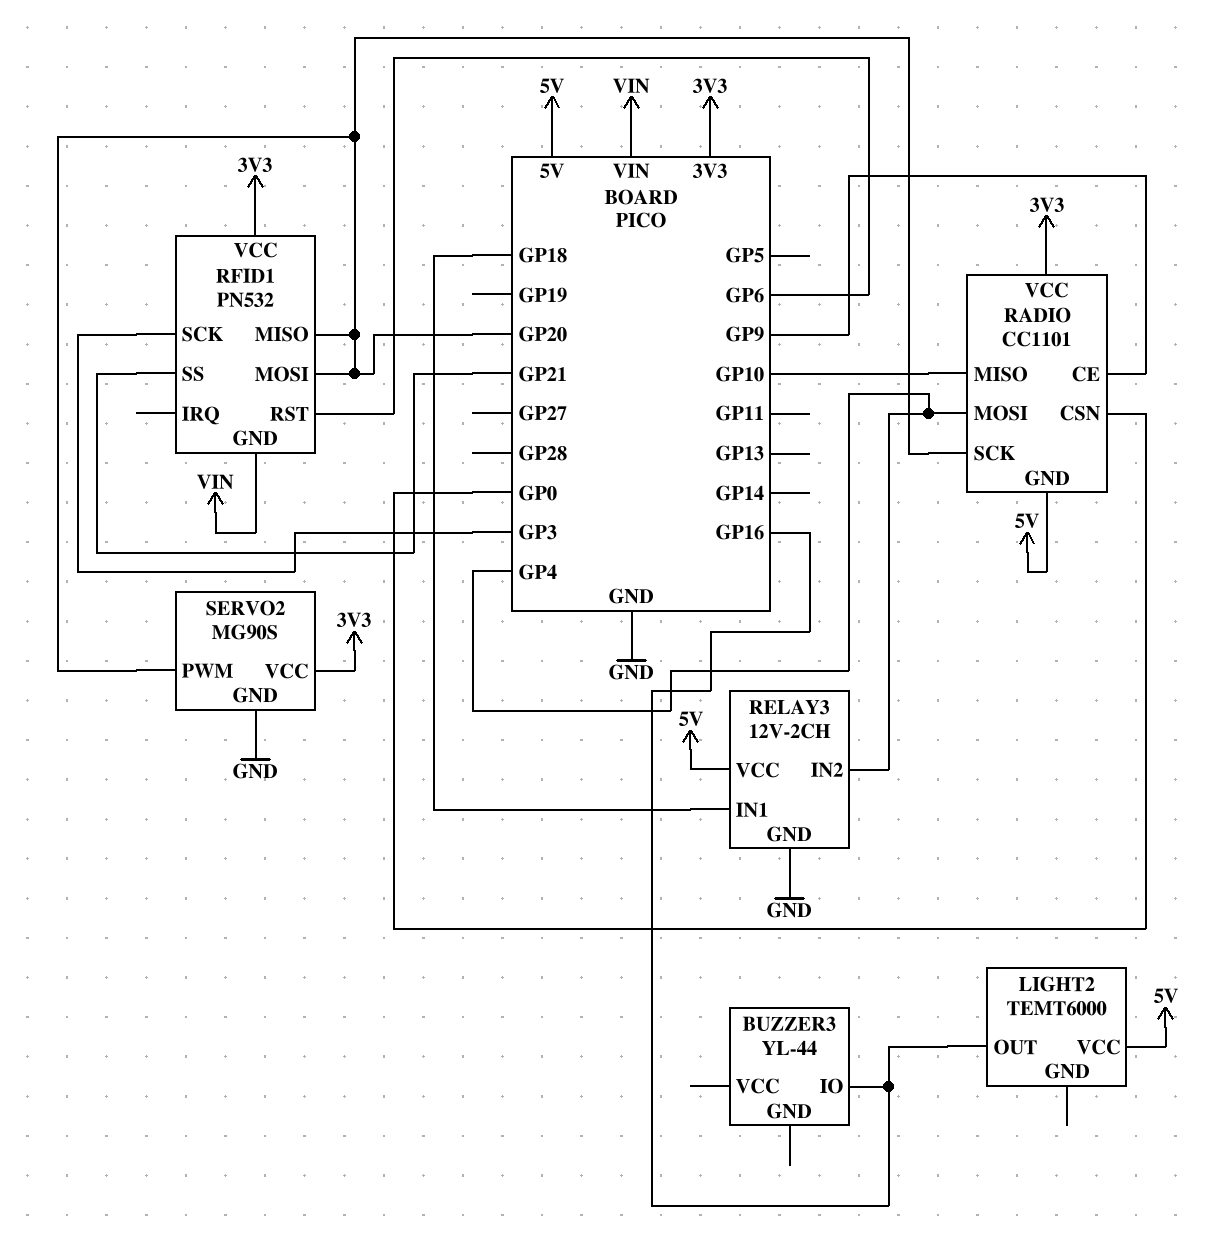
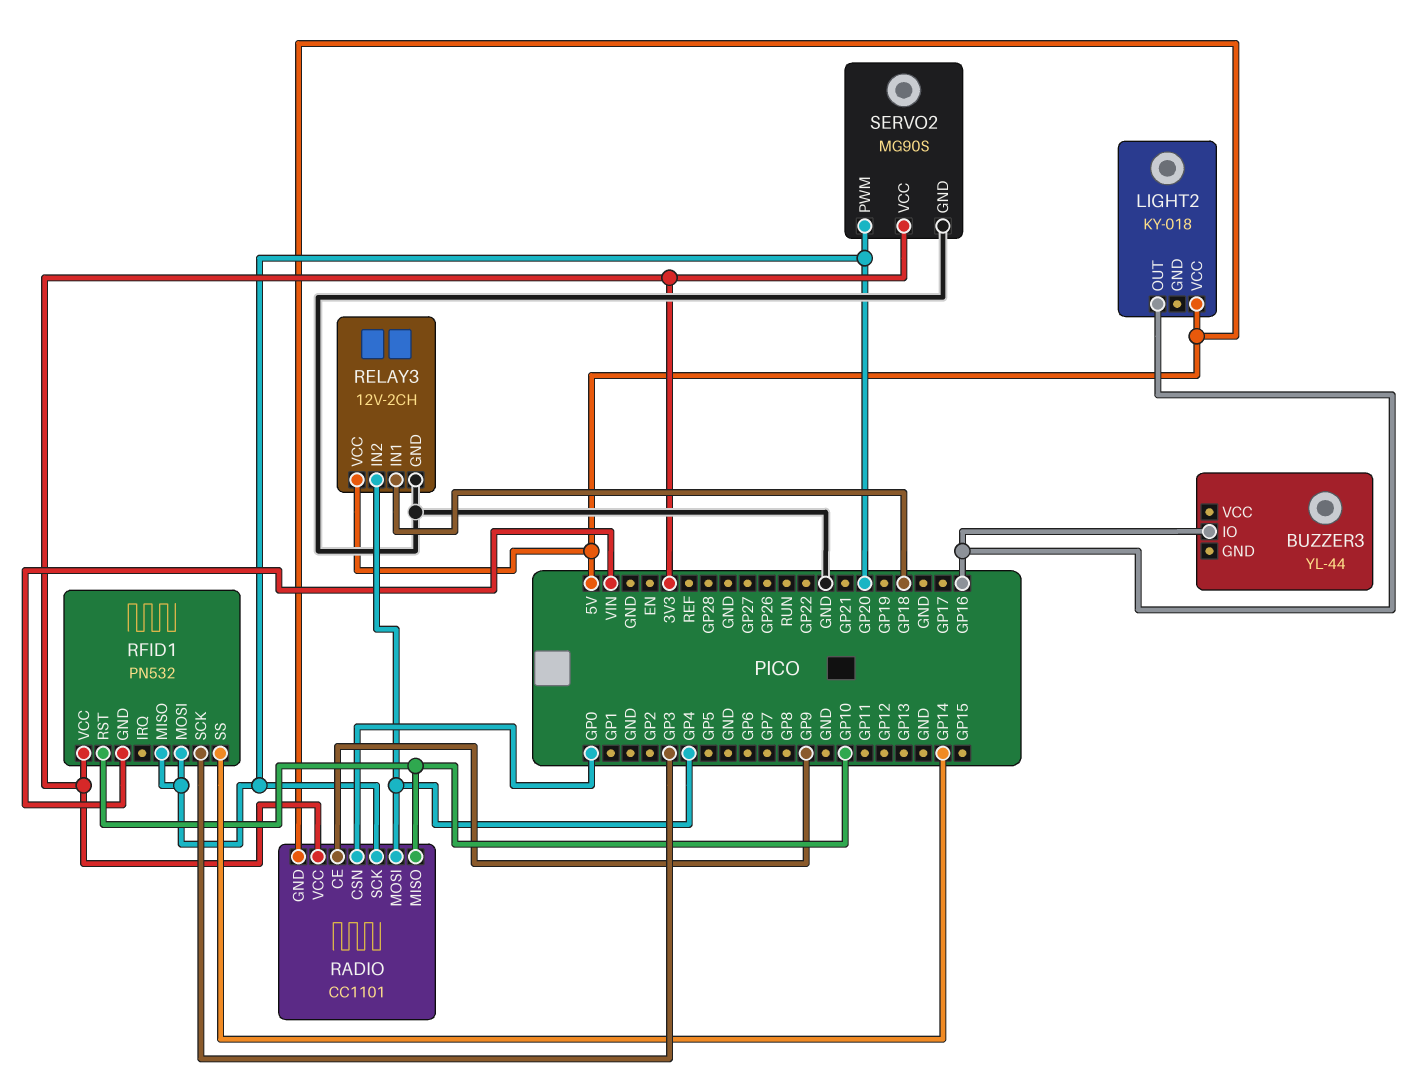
LIGHT2: TEMT6000 -> KY-018
RFID1 pin RST: GP6 -> GP10
RFID1 pin SS: GP21 -> GP14

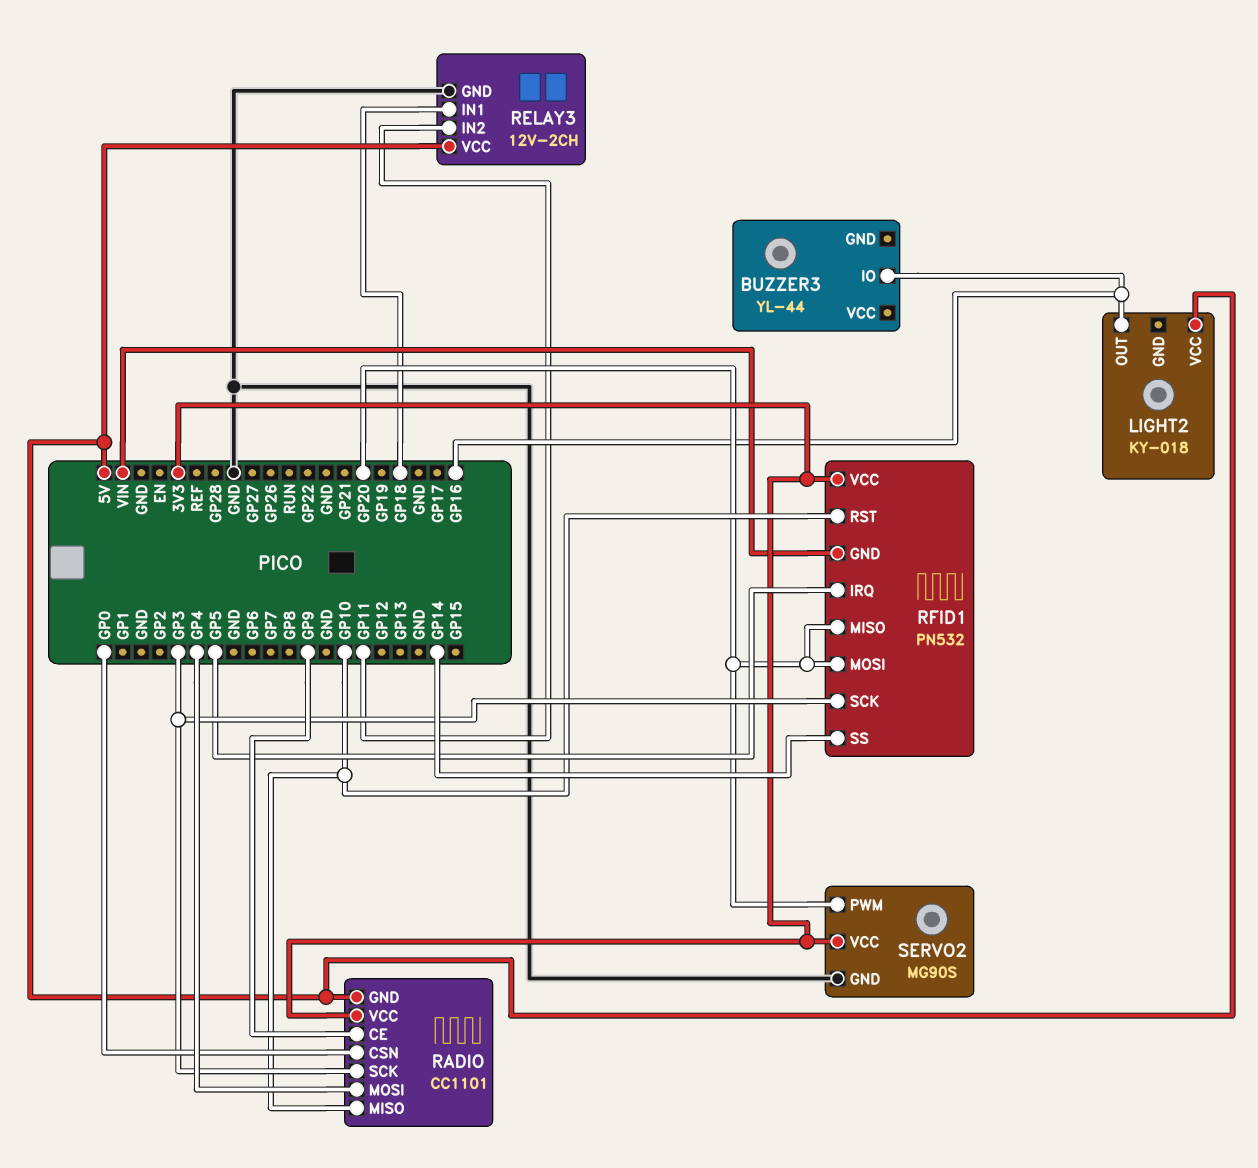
RADIO pin SCK: GP20 -> GP3
RELAY3 pin IN2: GP4 -> GP11
RFID1 pin IRQ: none -> GP5

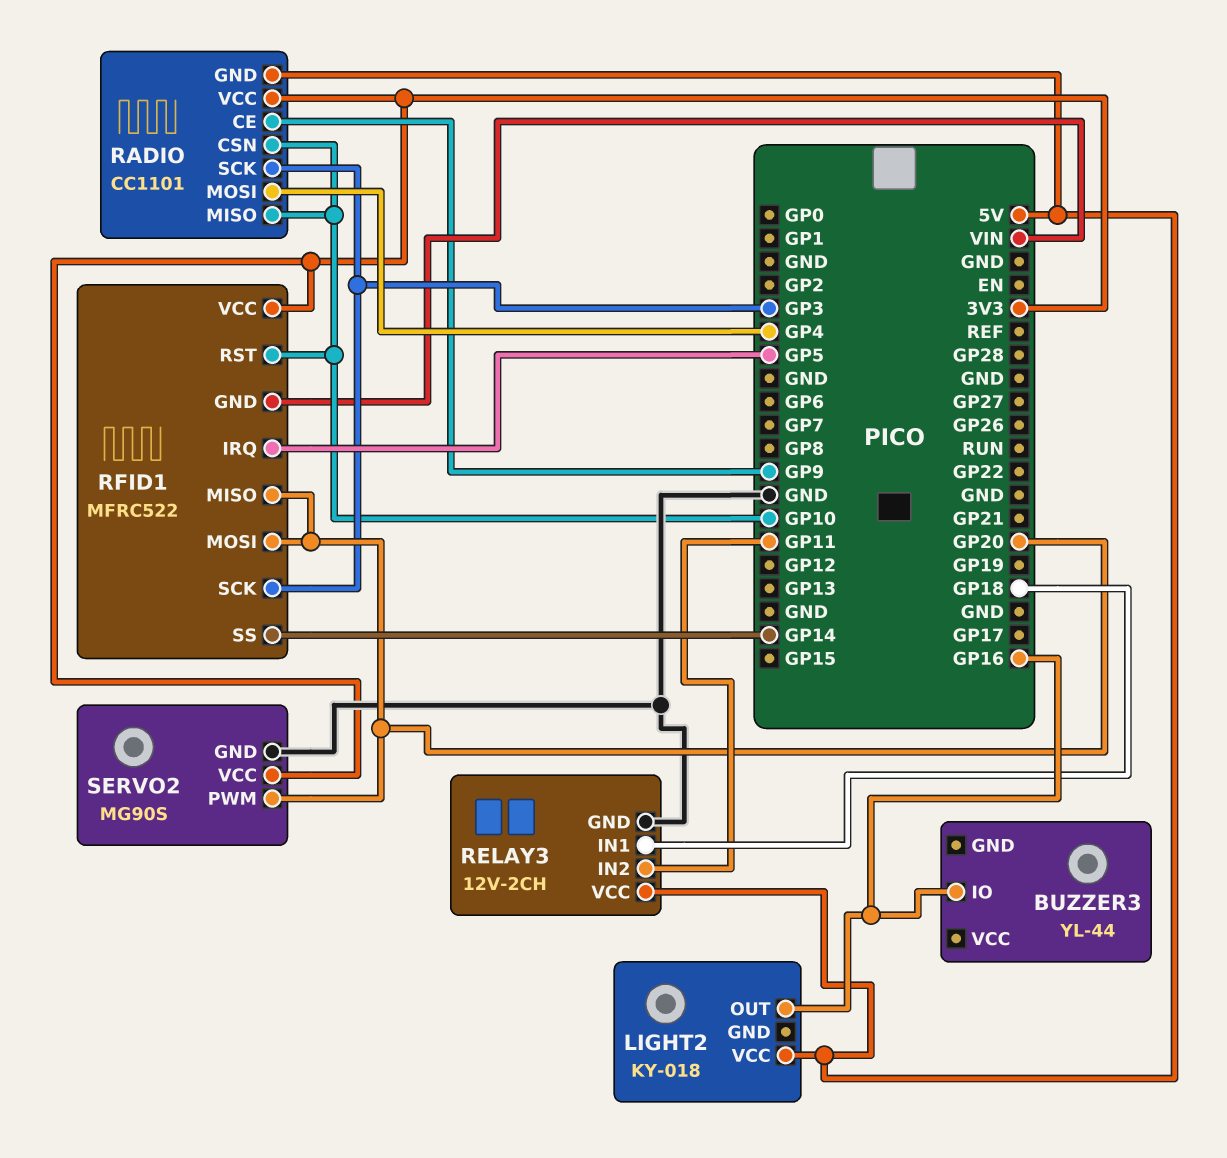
RADIO pin CSN: GP0 -> GP10
RFID1: PN532 -> MFRC522

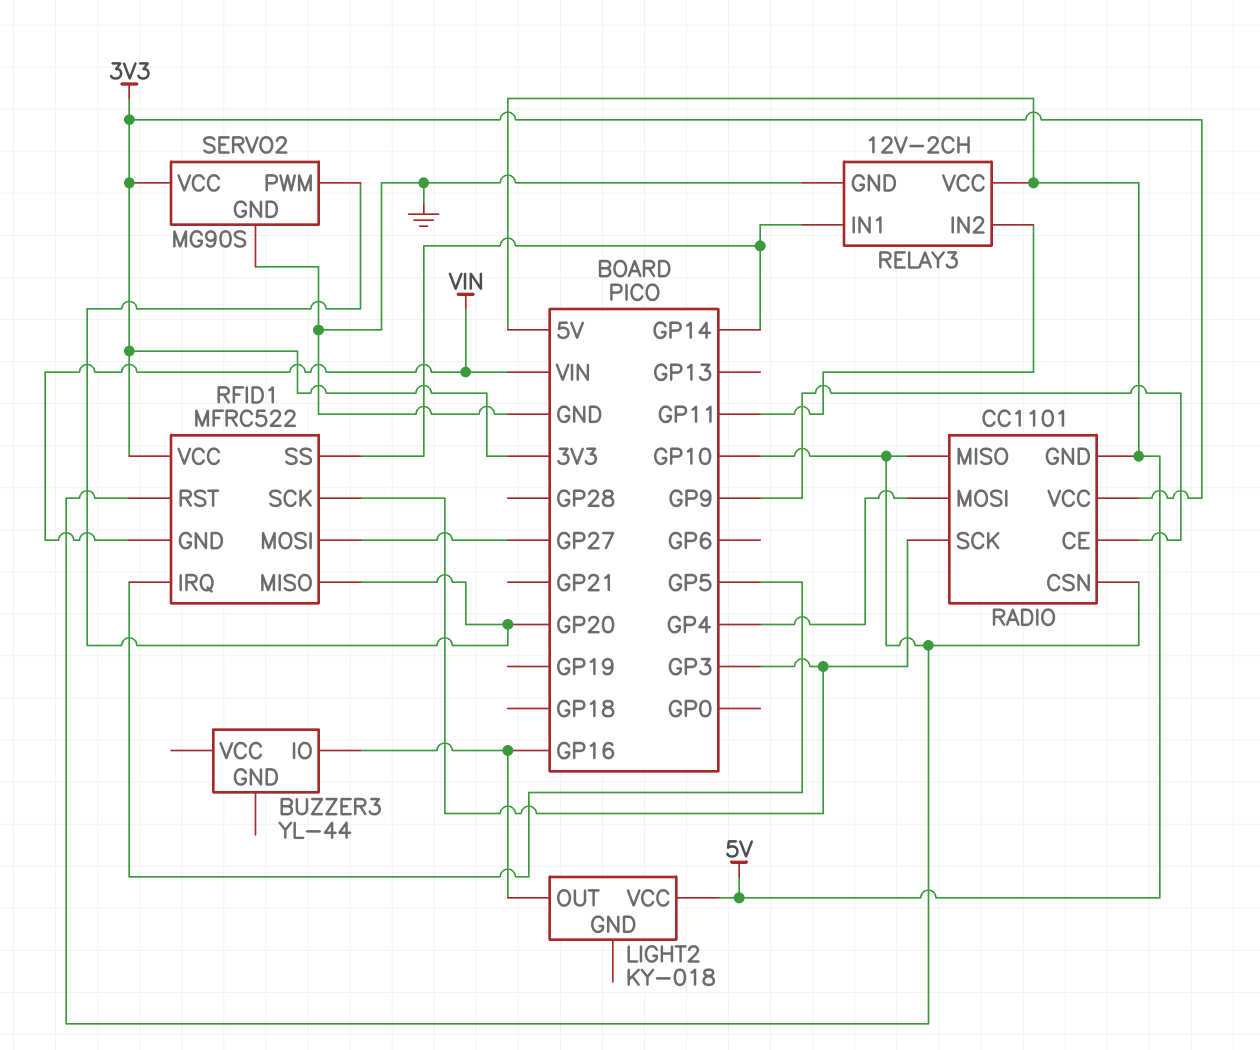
RELAY3 pin IN1: GP18 -> GP14
RFID1 pin MOSI: GP20 -> GP27

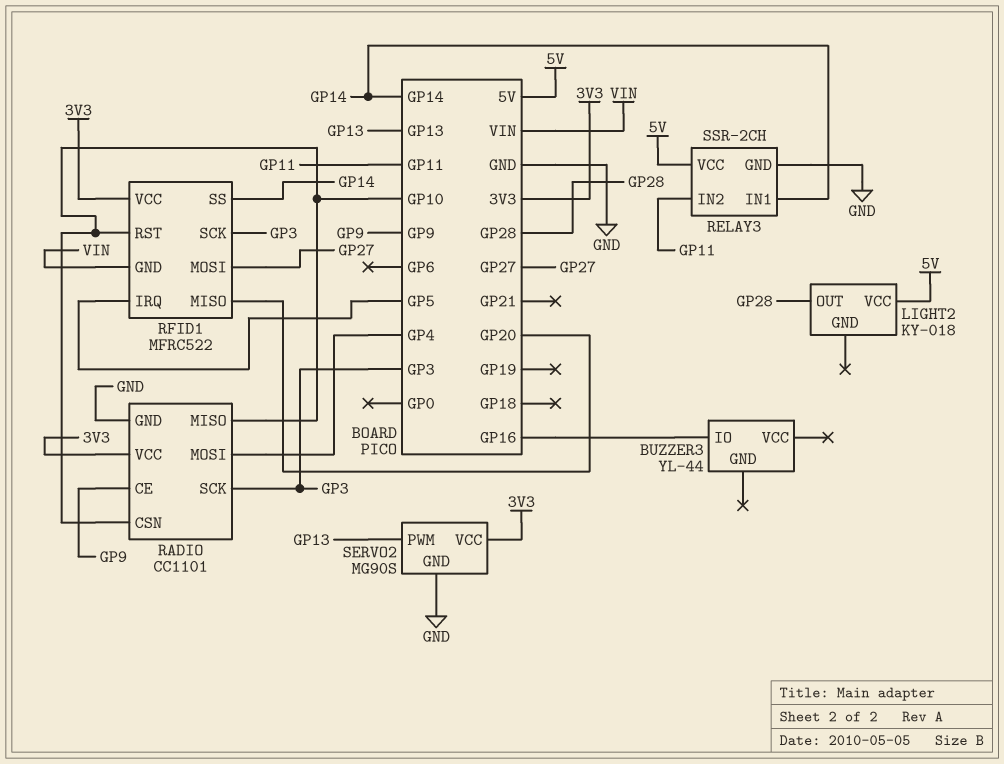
LIGHT2 pin OUT: GP16 -> GP28
RADIO pin GND: 5V -> GND
RELAY3: 12V-2CH -> SSR-2CH
SERVO2 pin PWM: GP20 -> GP13

